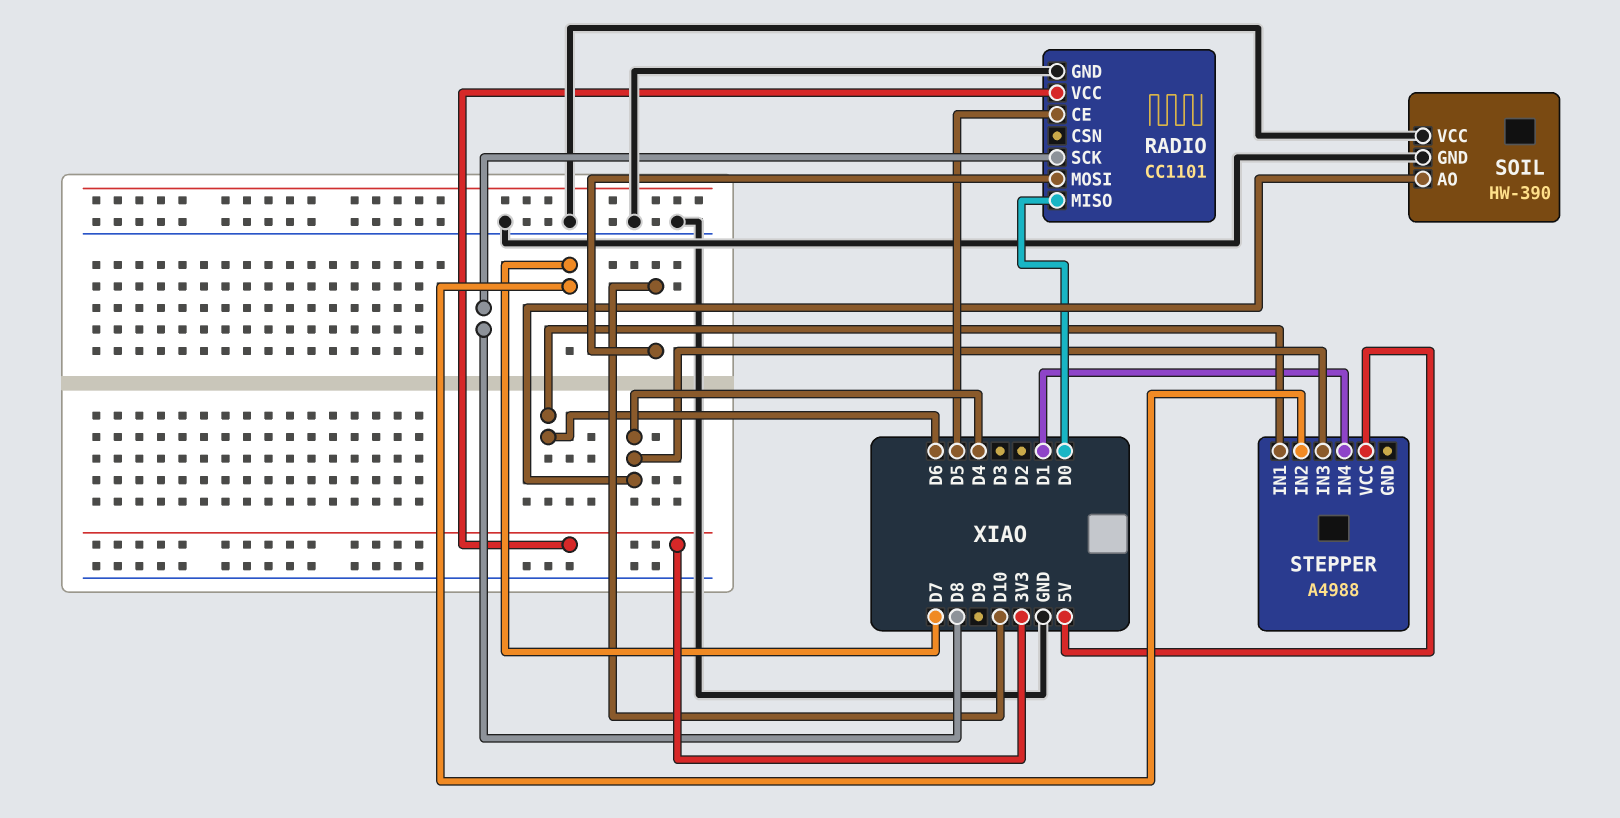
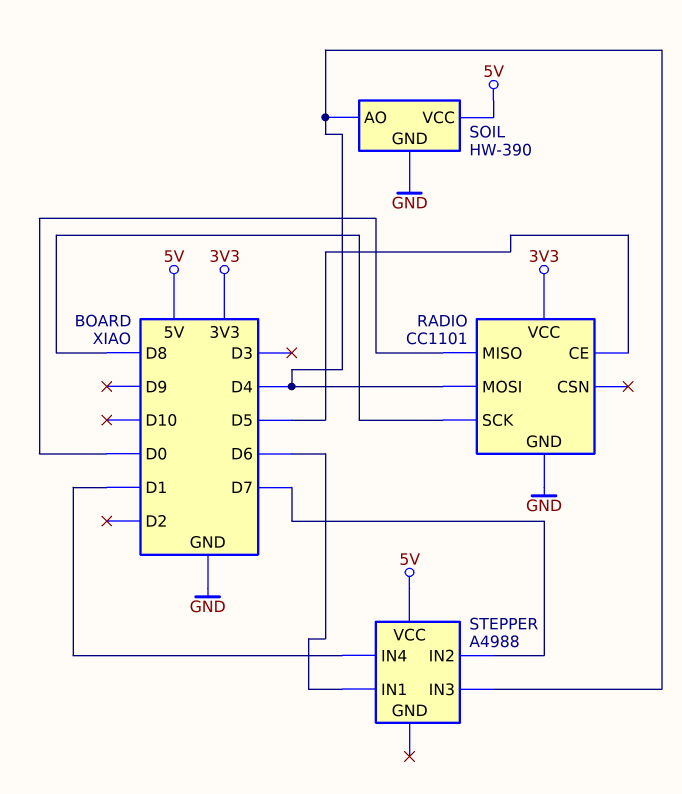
RADIO pin MOSI: D10 -> D4
SOIL pin VCC: GND -> 5V

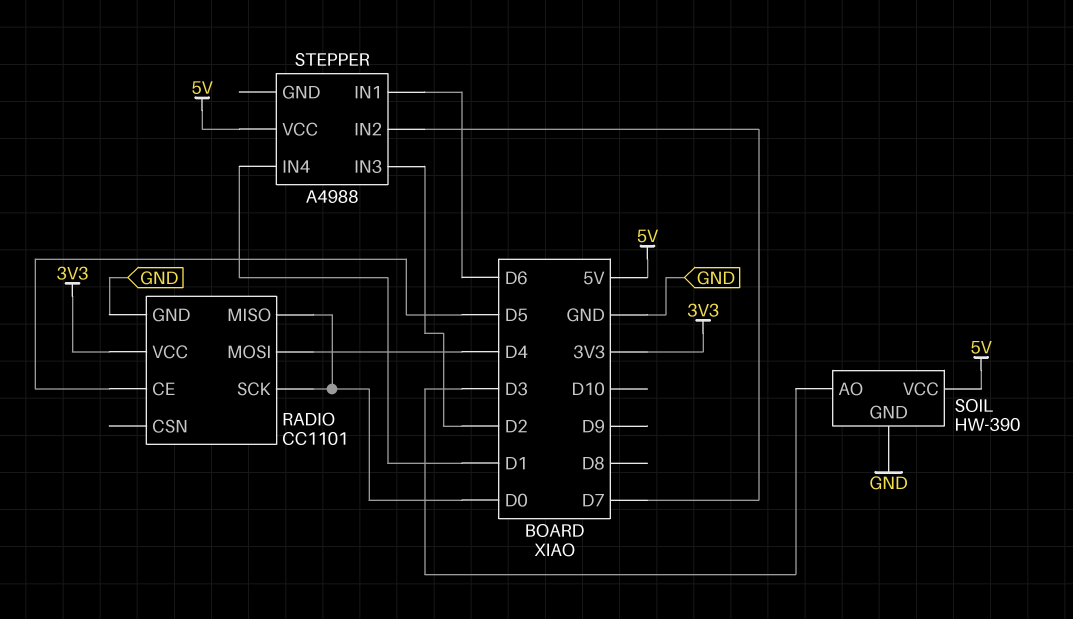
RADIO pin SCK: D8 -> D0
SOIL pin AO: D4 -> D3
STEPPER pin IN3: D4 -> D2

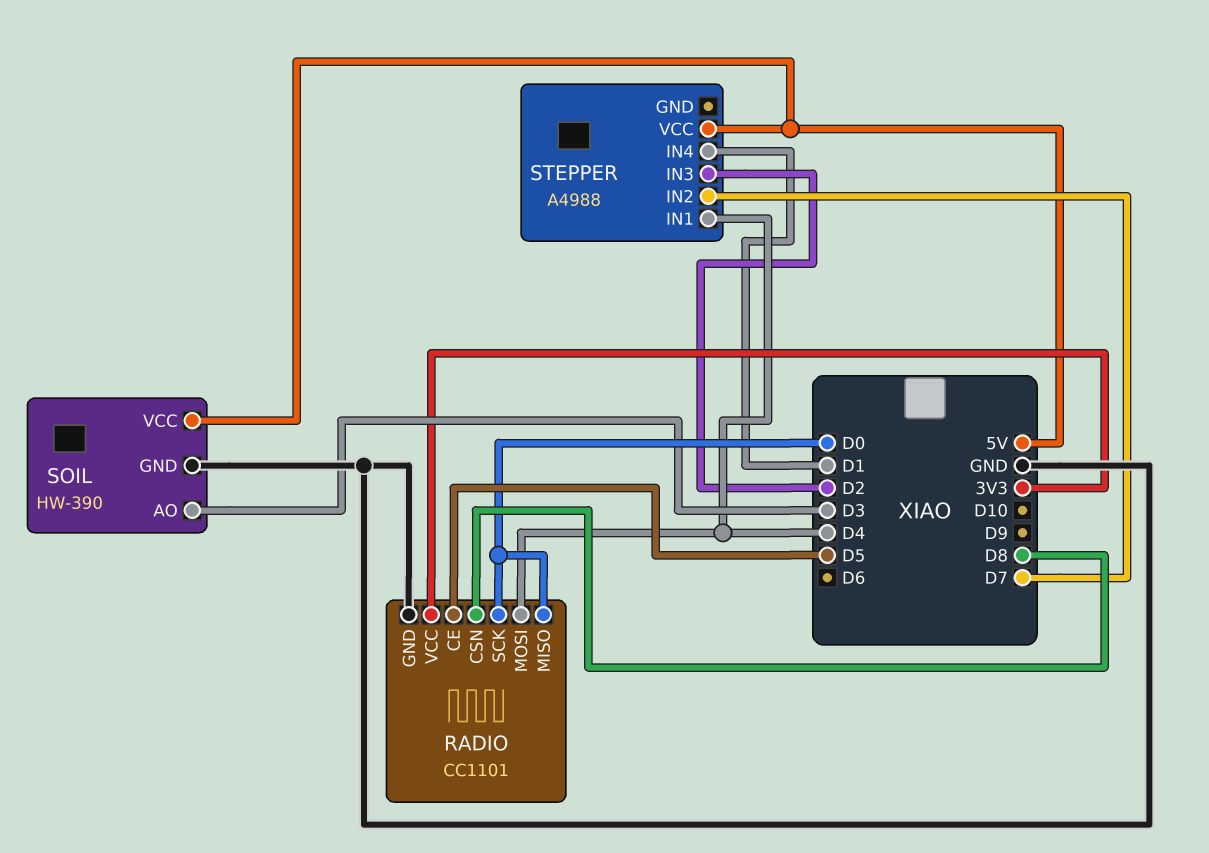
RADIO pin CSN: none -> D8
STEPPER pin IN1: D6 -> D4

